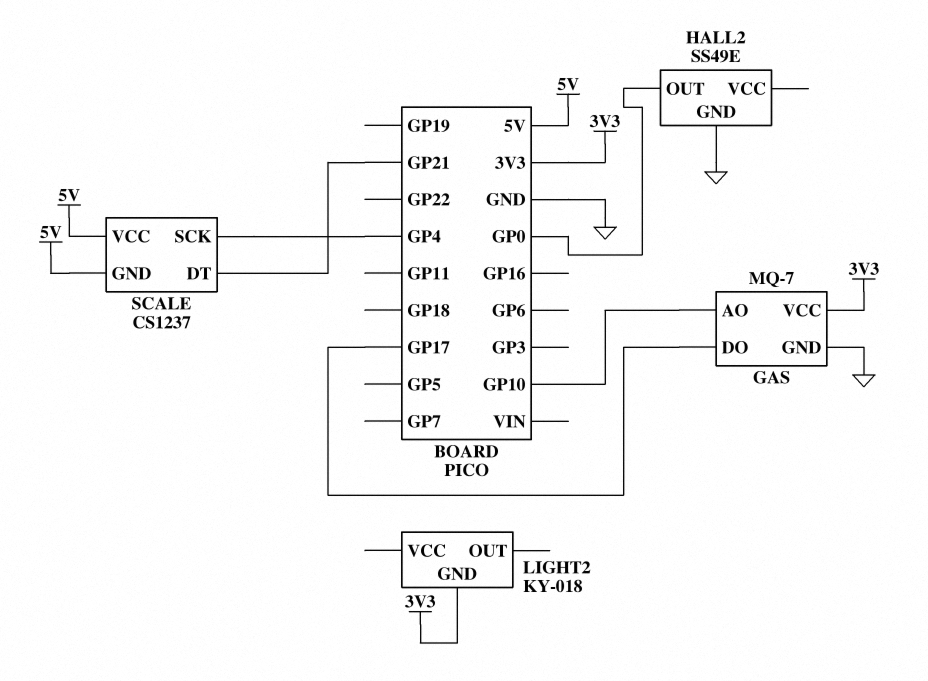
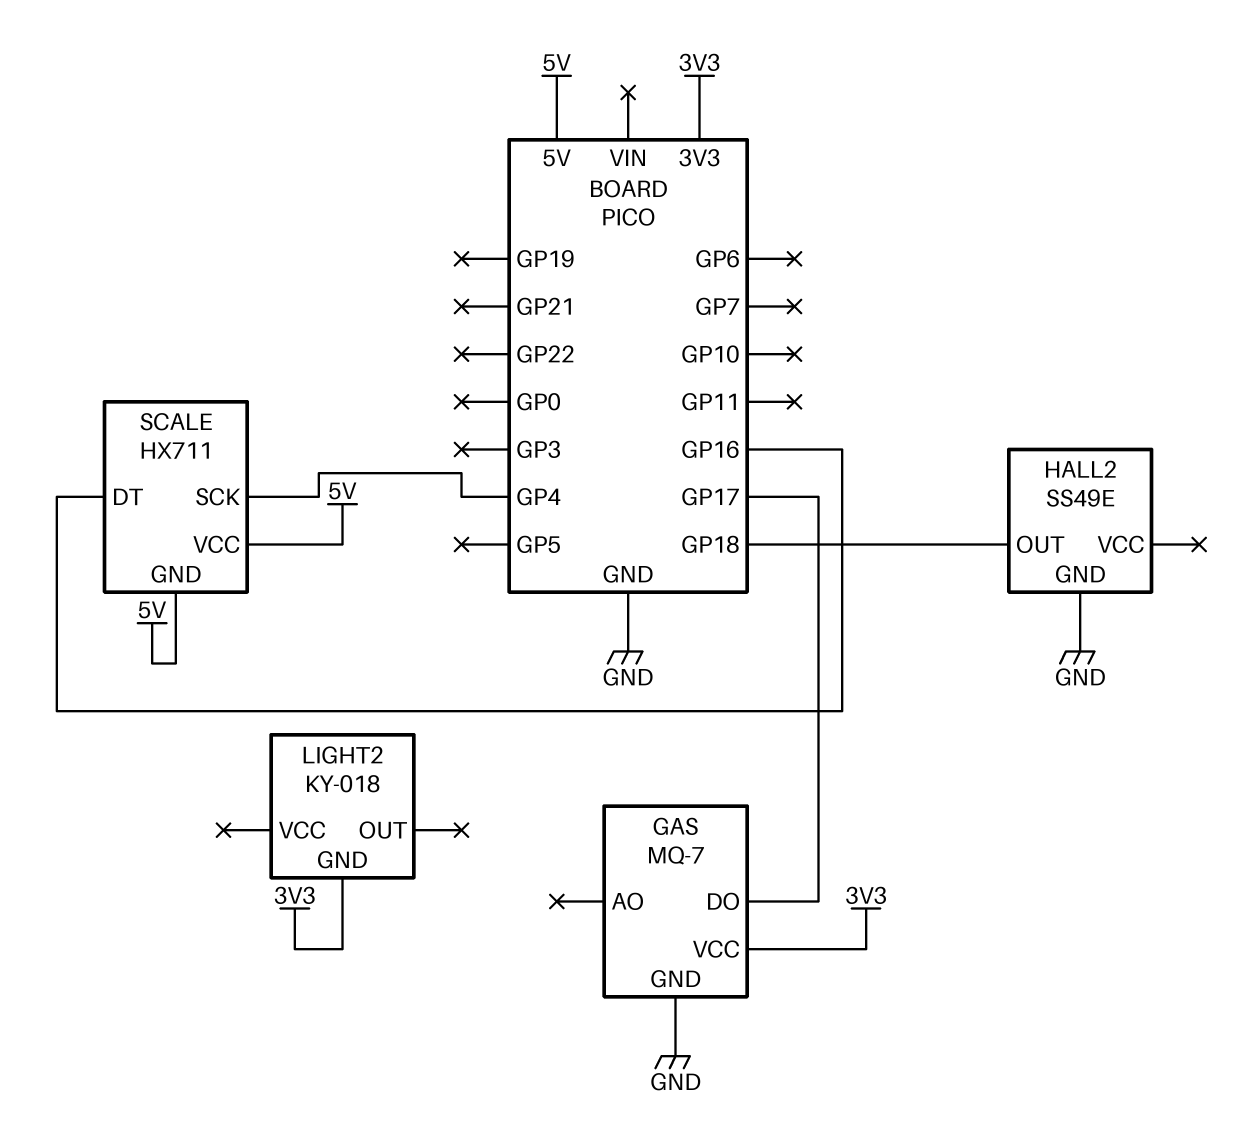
GAS pin AO: GP10 -> none
HALL2 pin OUT: GP0 -> GP18
SCALE: CS1237 -> HX711
SCALE pin DT: GP21 -> GP16

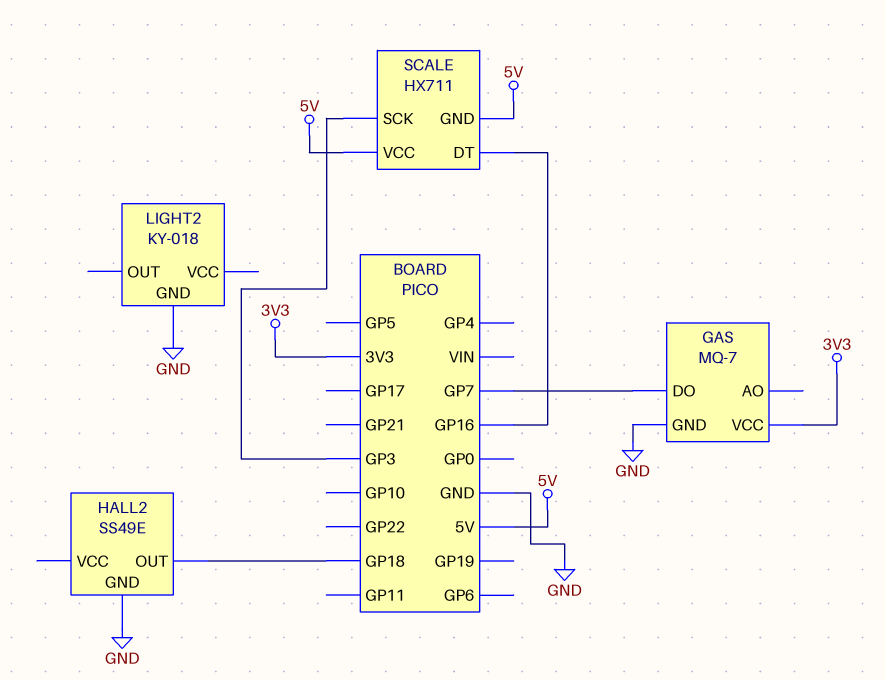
GAS pin DO: GP17 -> GP7
LIGHT2 pin GND: 3V3 -> GND
SCALE pin SCK: GP4 -> GP3

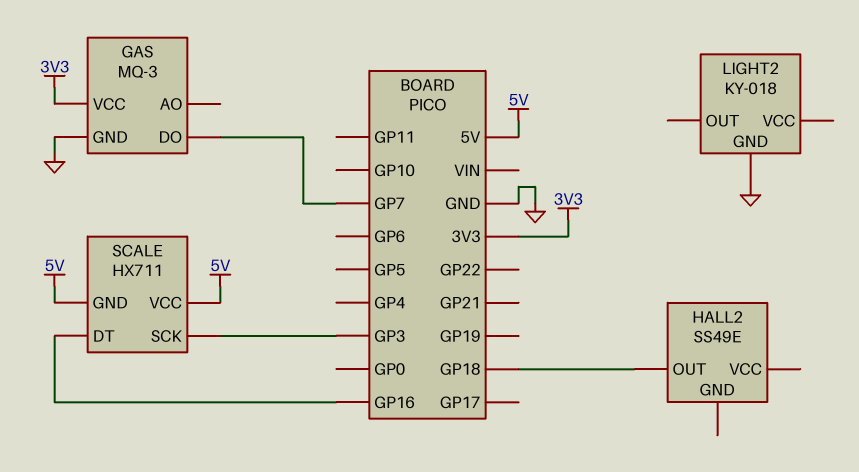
GAS: MQ-7 -> MQ-3
HALL2 pin GND: GND -> none

